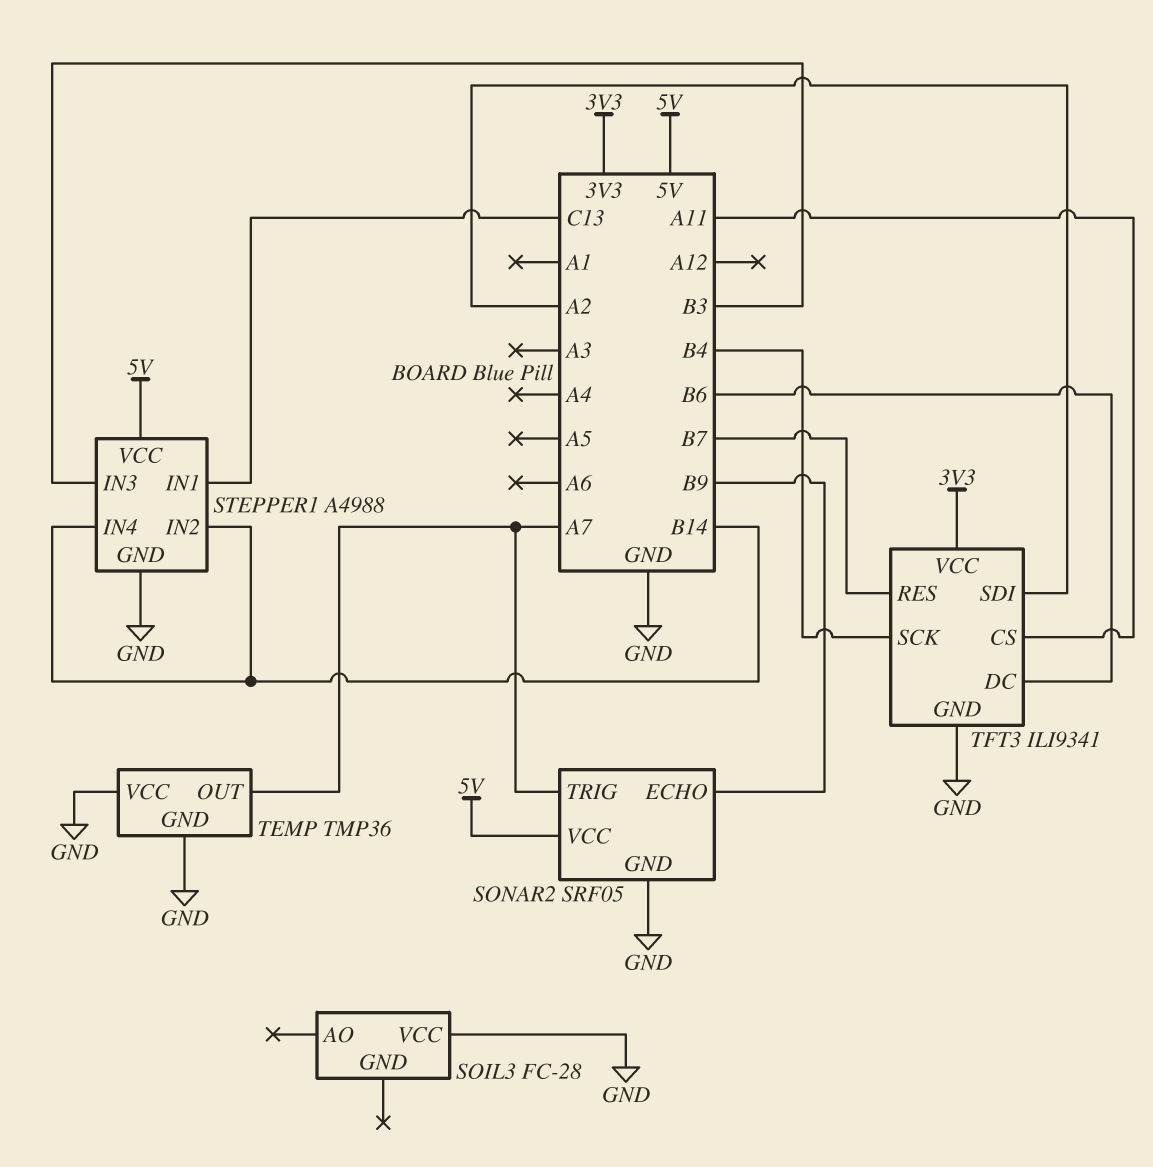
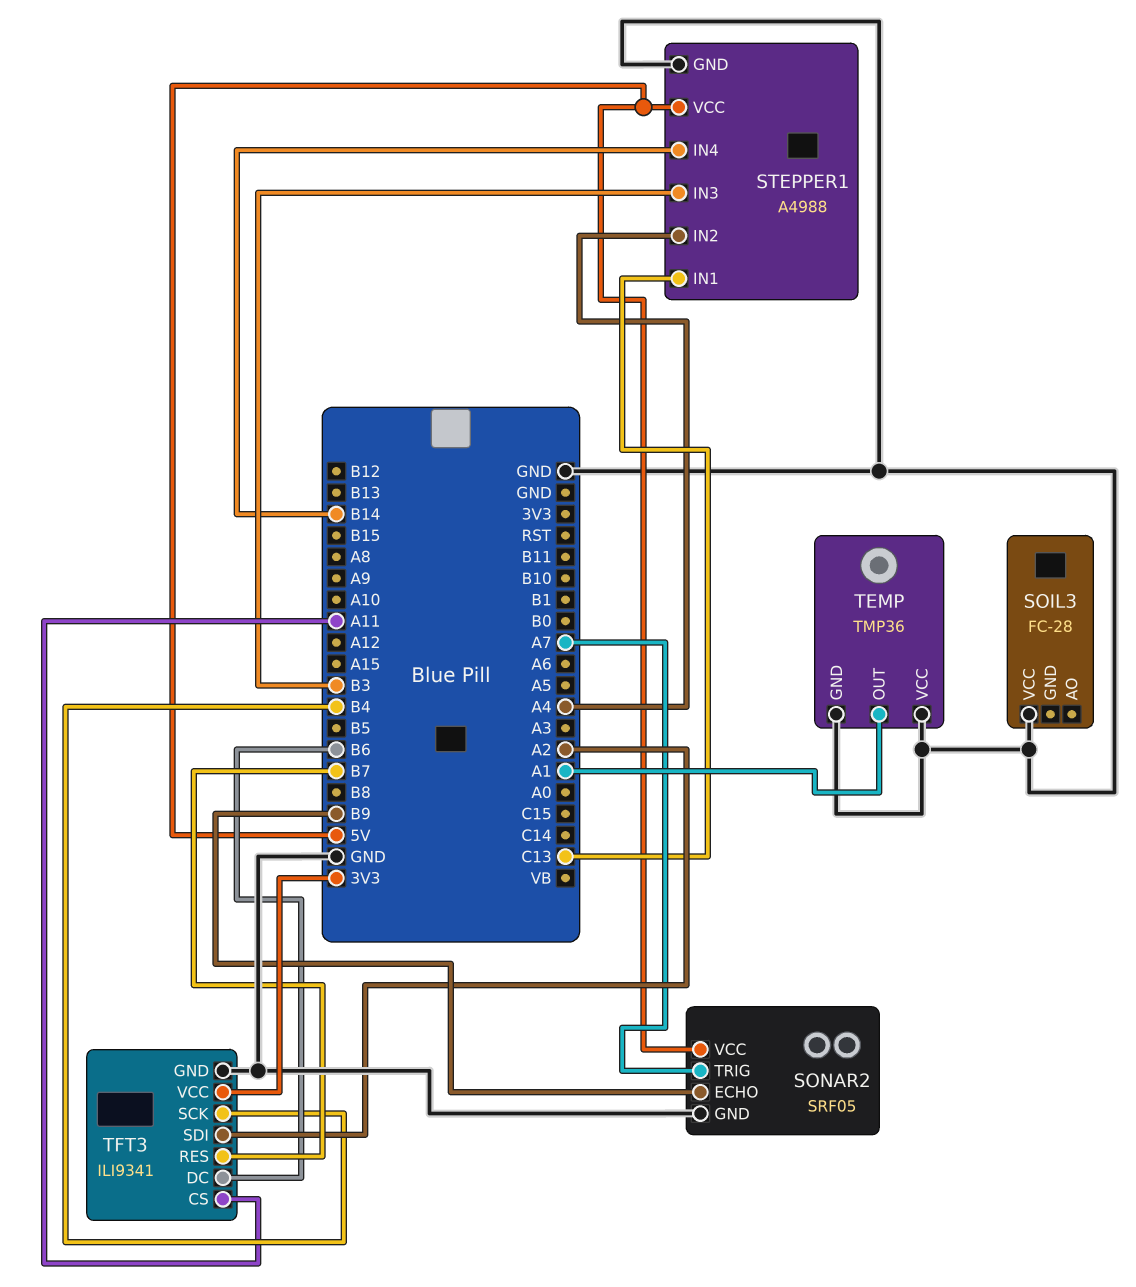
STEPPER1 pin IN2: B14 -> A4
TEMP pin OUT: A7 -> A1

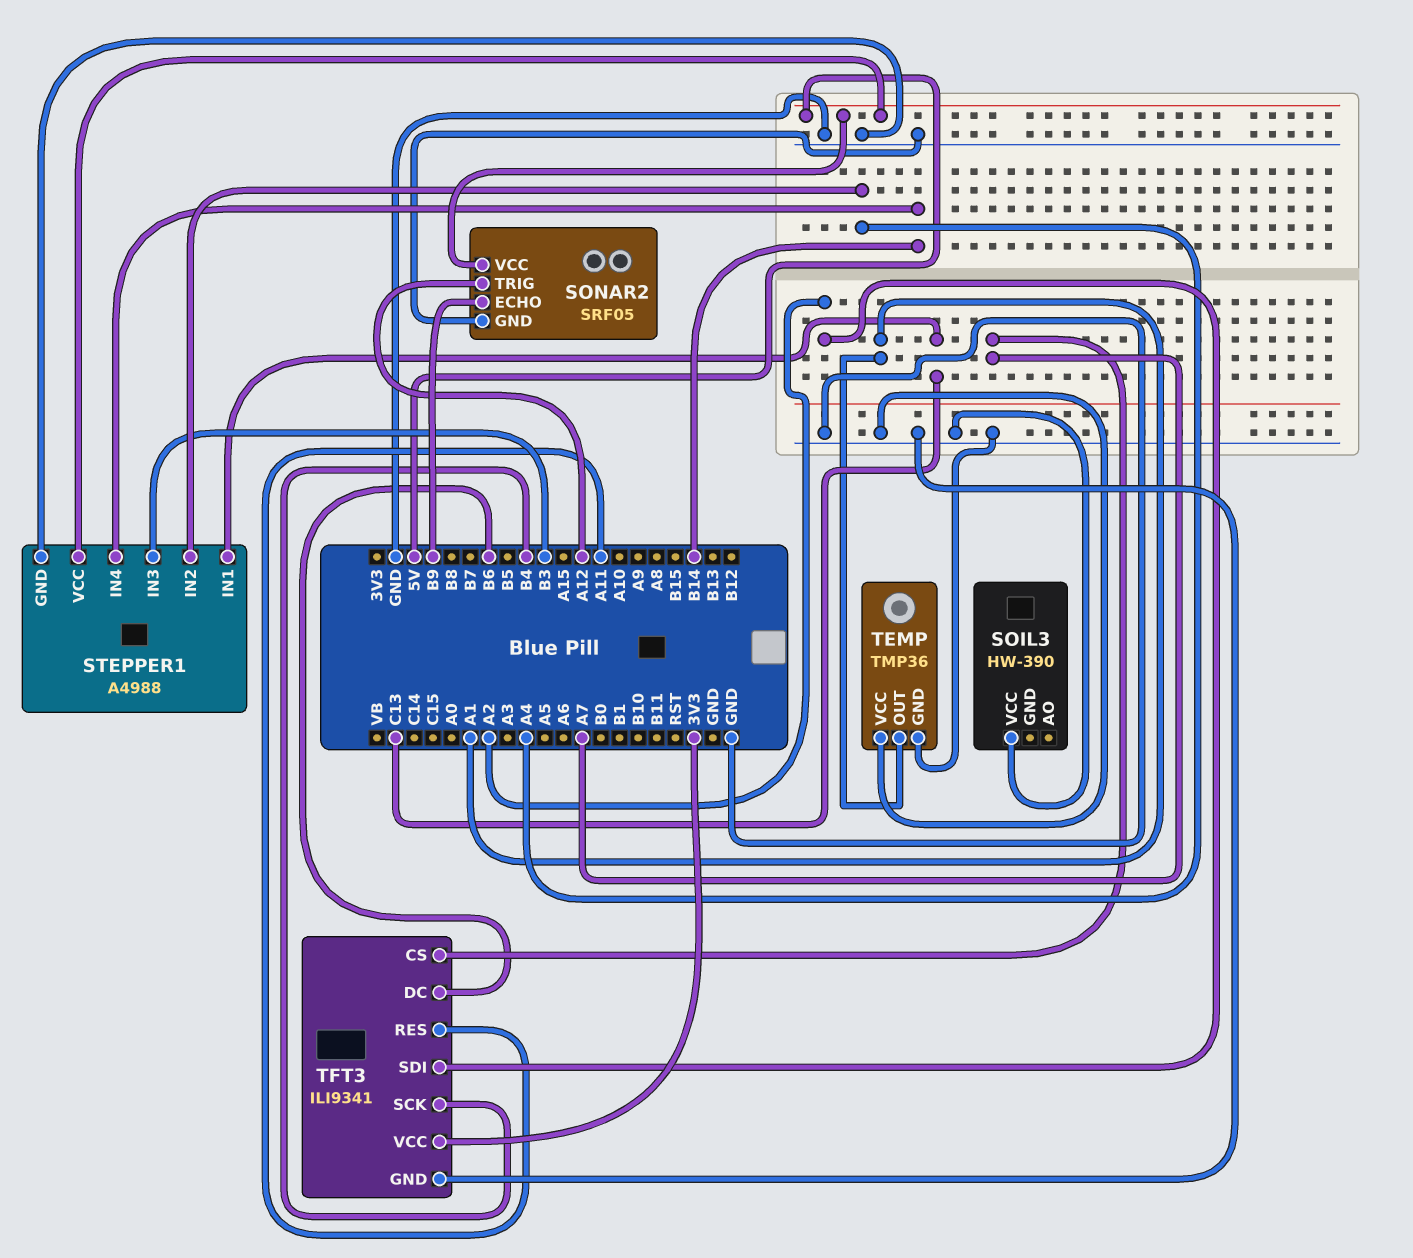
SOIL3: FC-28 -> HW-390
SONAR2 pin TRIG: A7 -> A12
TFT3 pin CS: A11 -> A7
TFT3 pin RES: B7 -> A11

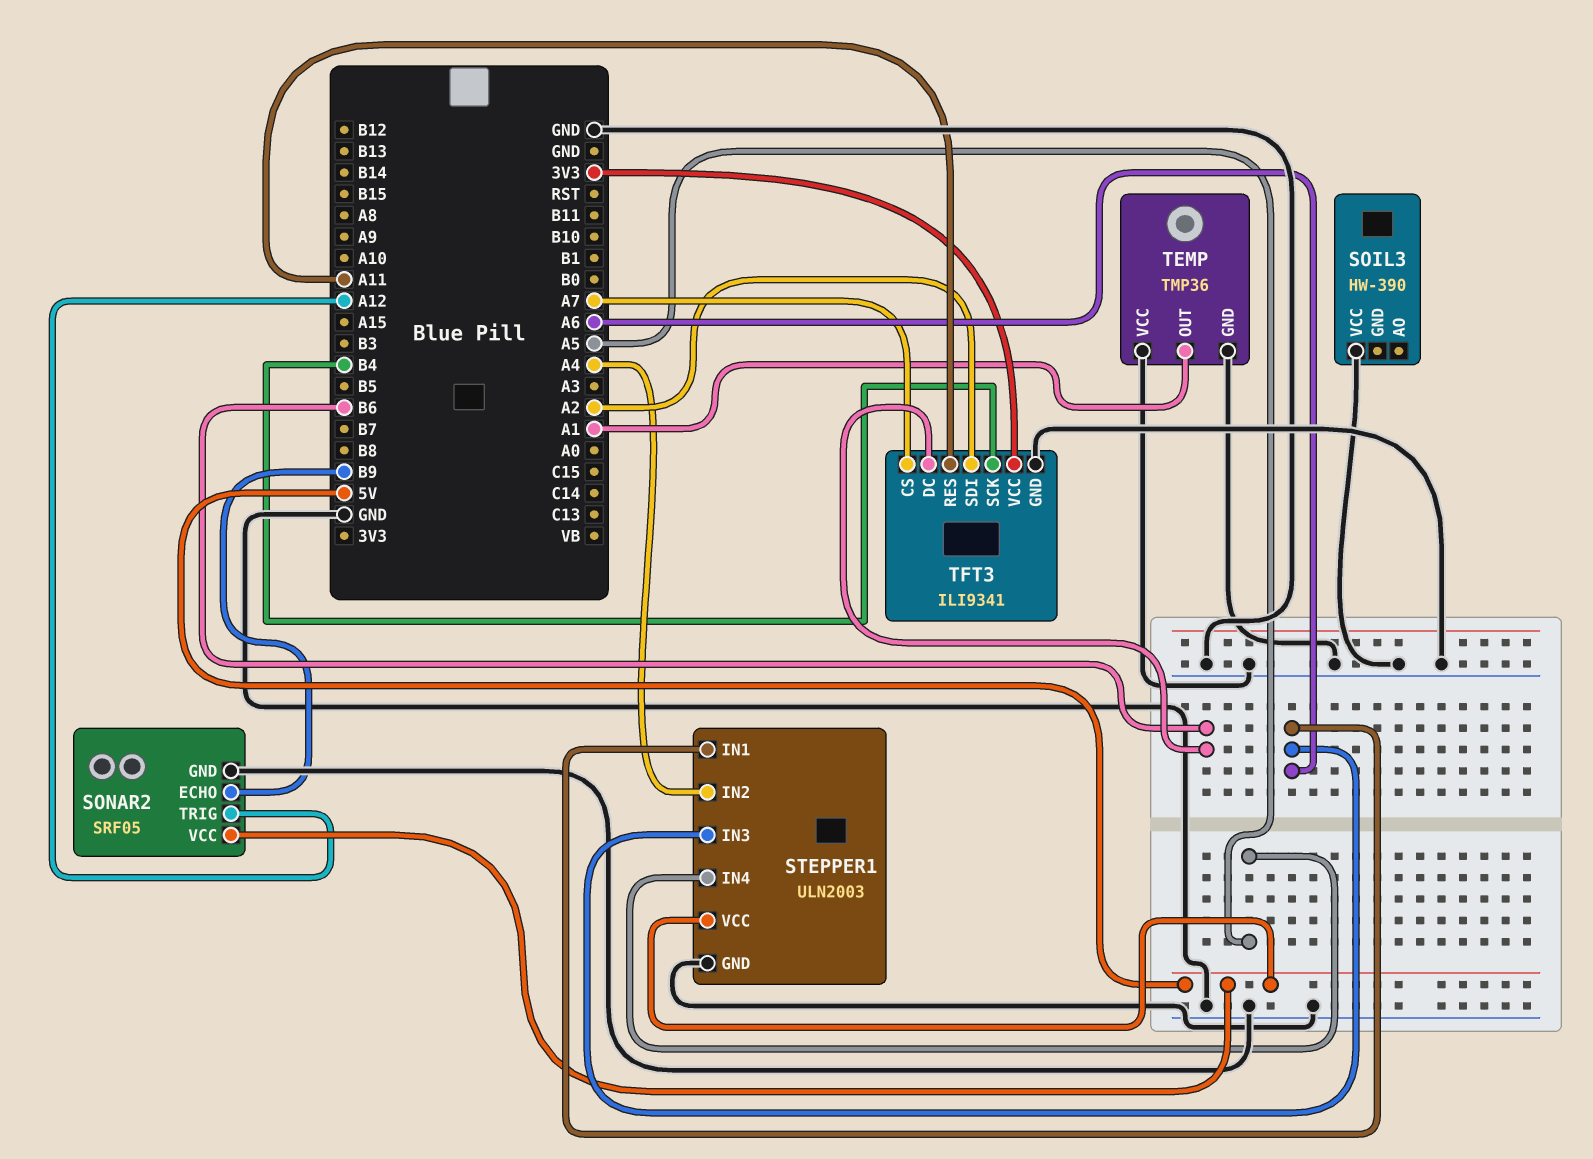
STEPPER1: A4988 -> ULN2003
STEPPER1 pin IN1: C13 -> A6
STEPPER1 pin IN3: B3 -> A6
STEPPER1 pin IN4: B14 -> A5

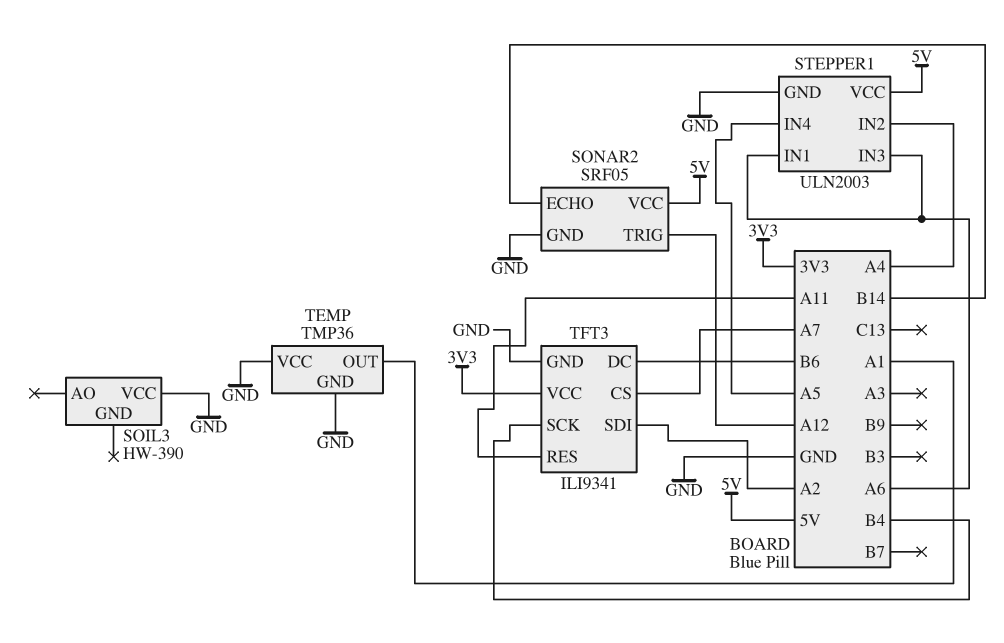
SONAR2 pin ECHO: B9 -> B14

